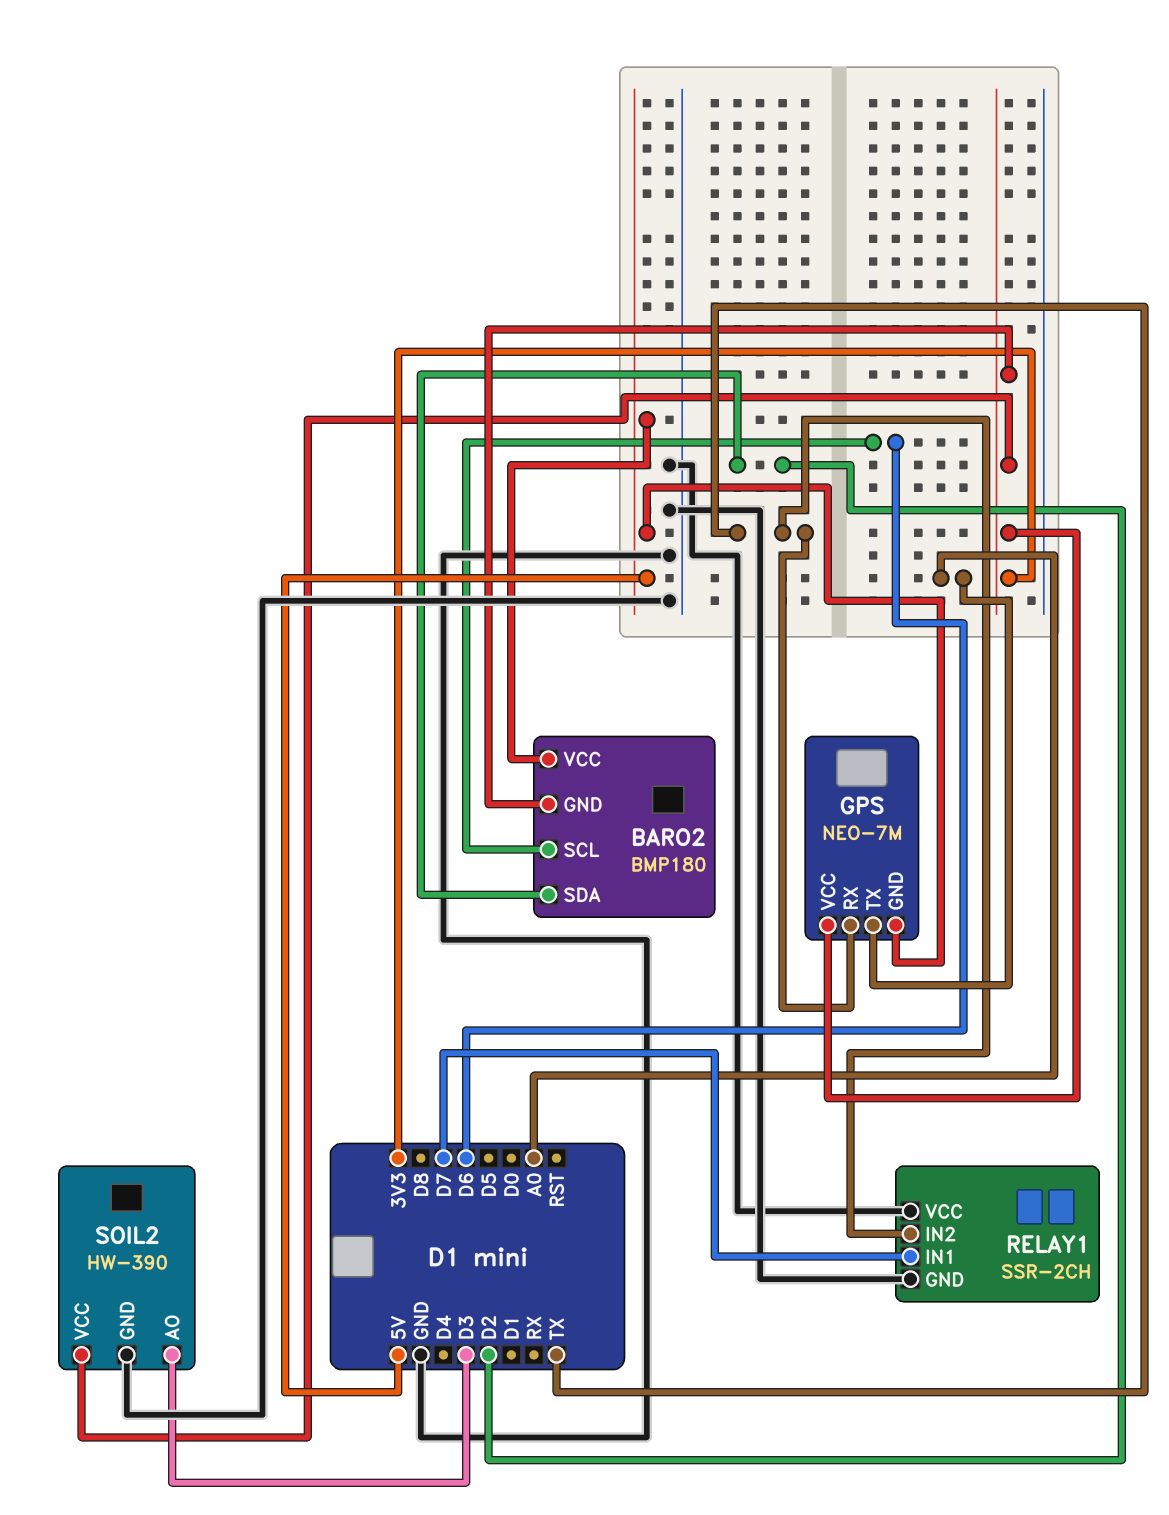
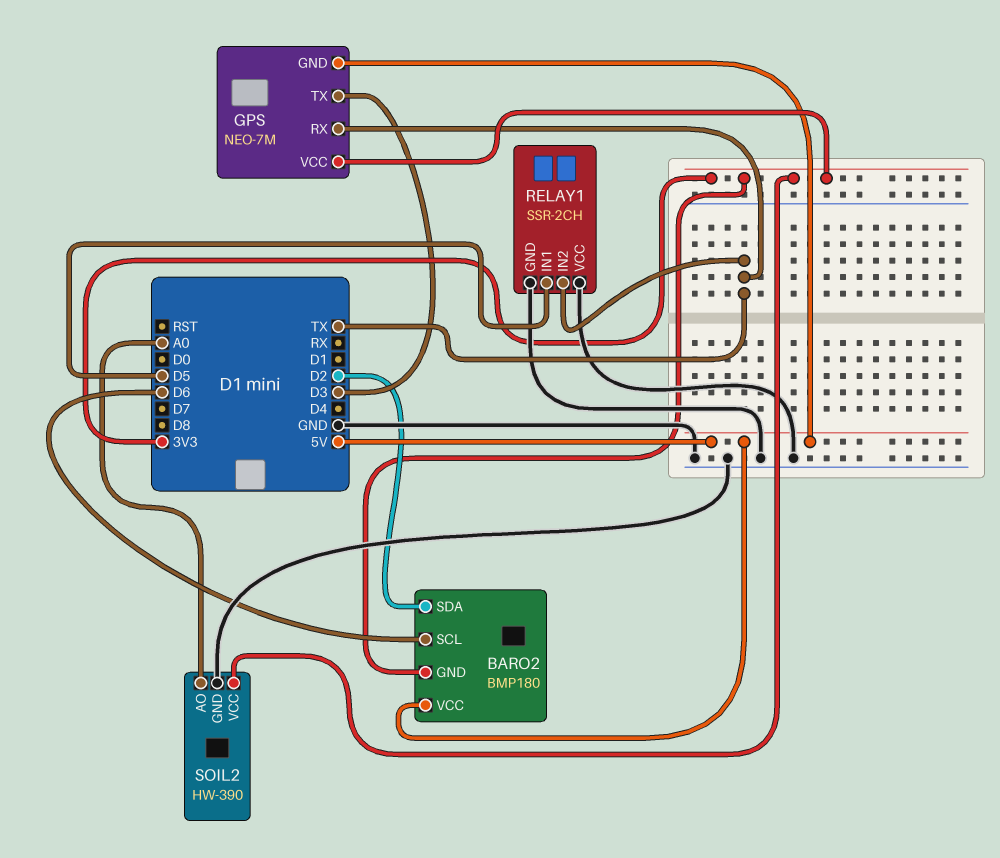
GPS pin TX: A0 -> D3
RELAY1 pin IN1: D7 -> D5
SOIL2 pin AO: D3 -> A0

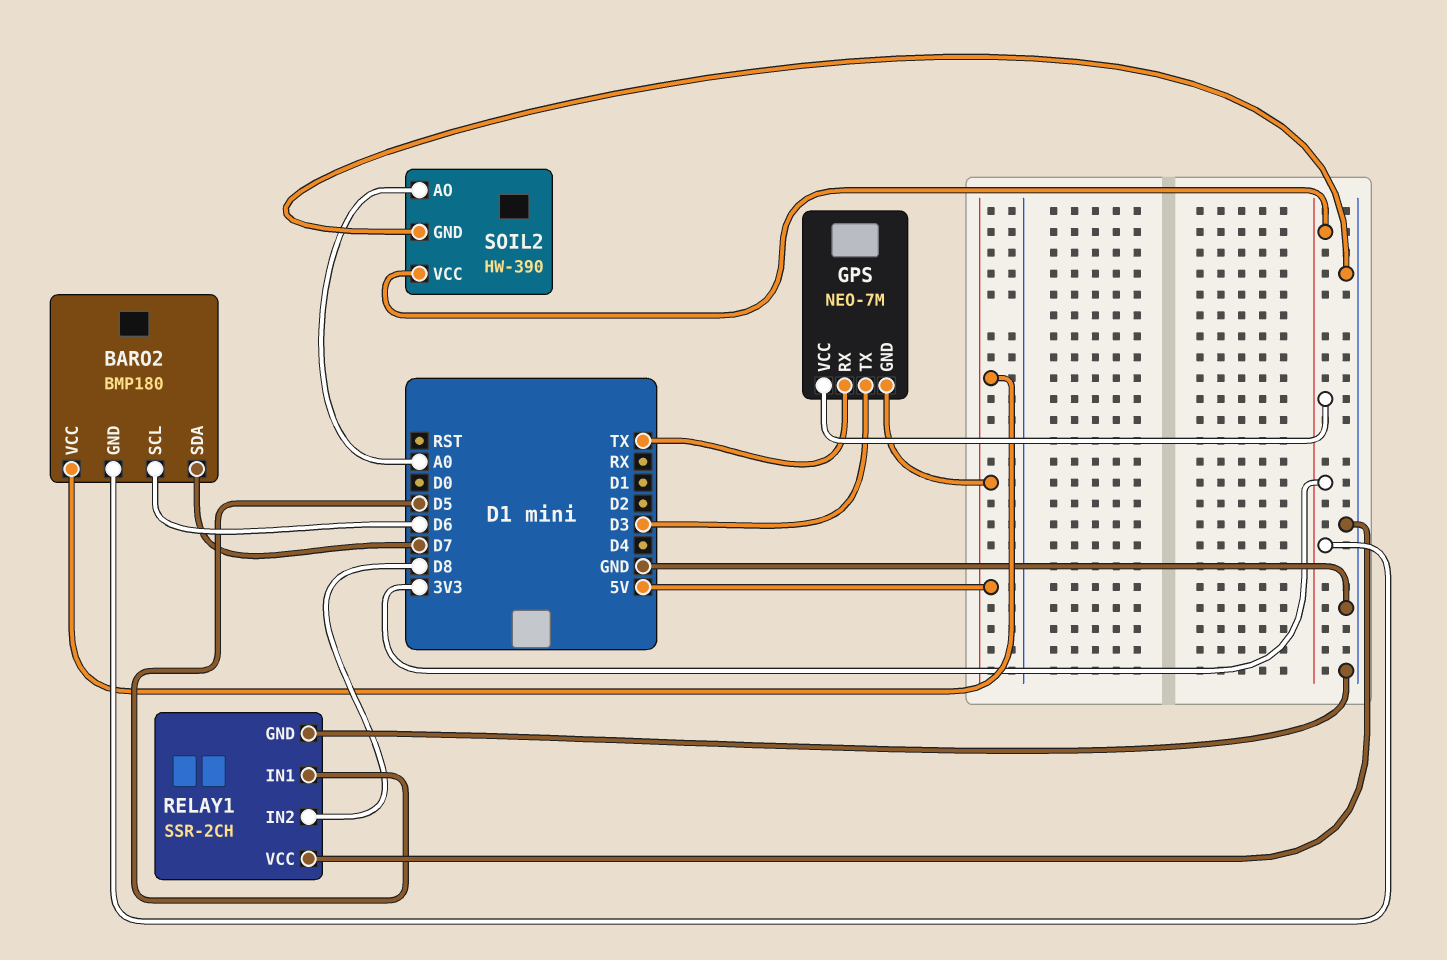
BARO2 pin SDA: D2 -> D7
RELAY1 pin IN2: TX -> D8

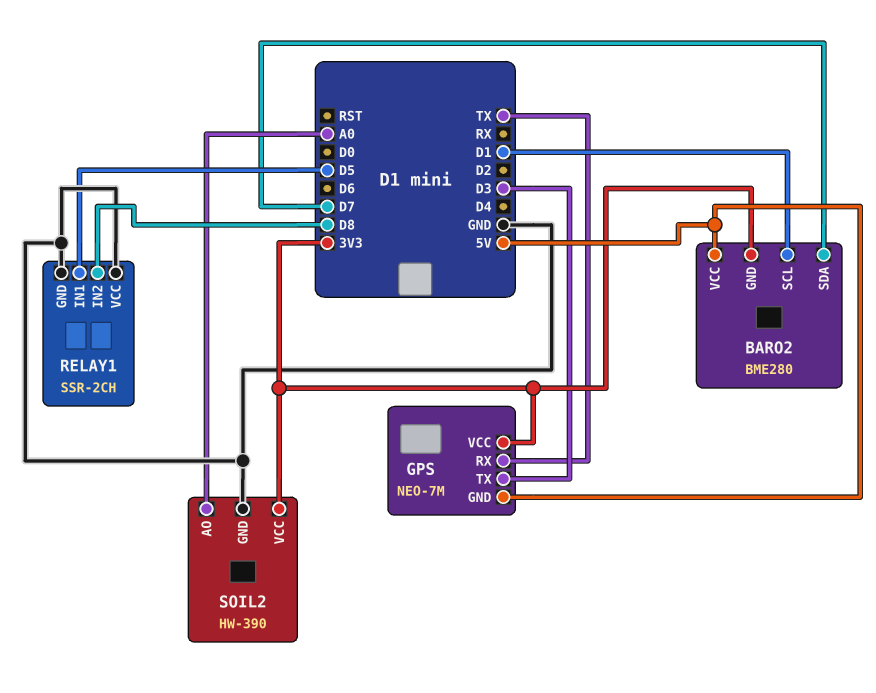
BARO2: BMP180 -> BME280
BARO2 pin SCL: D6 -> D1

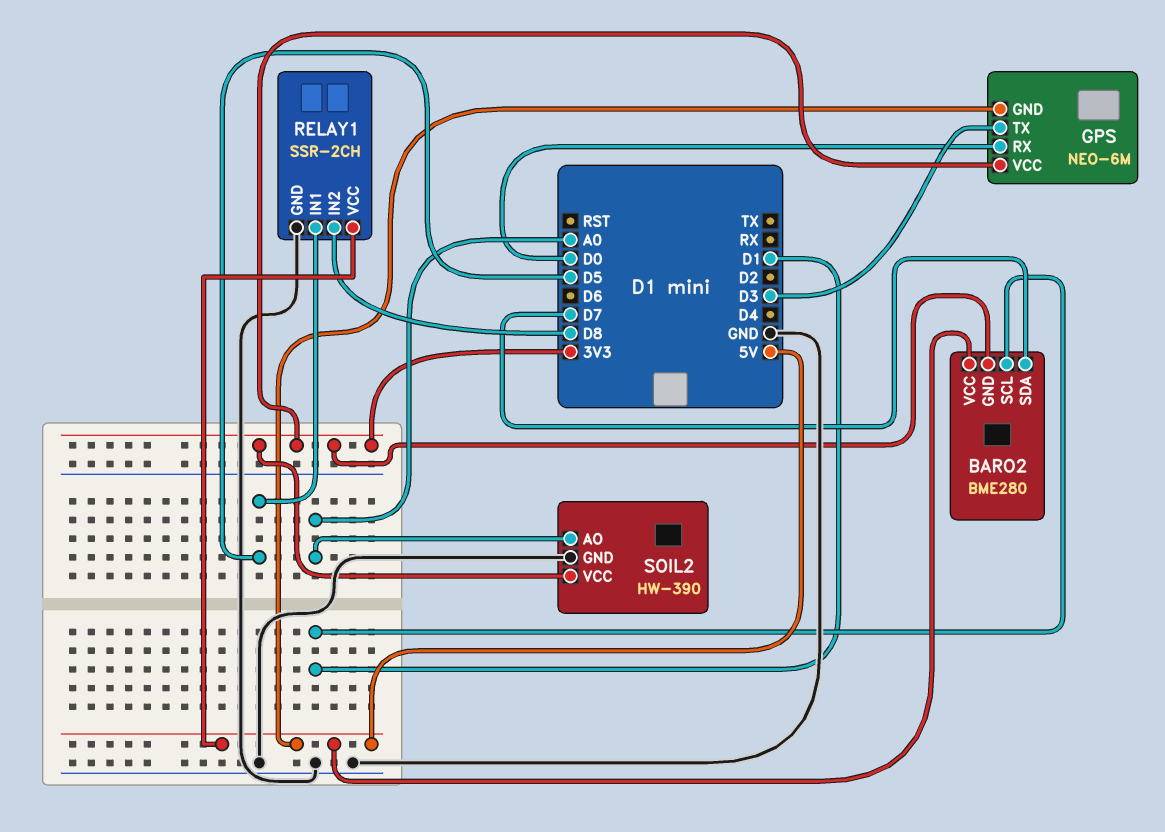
GPS: NEO-7M -> NEO-6M
GPS pin RX: TX -> D0
RELAY1 pin VCC: GND -> 5V

